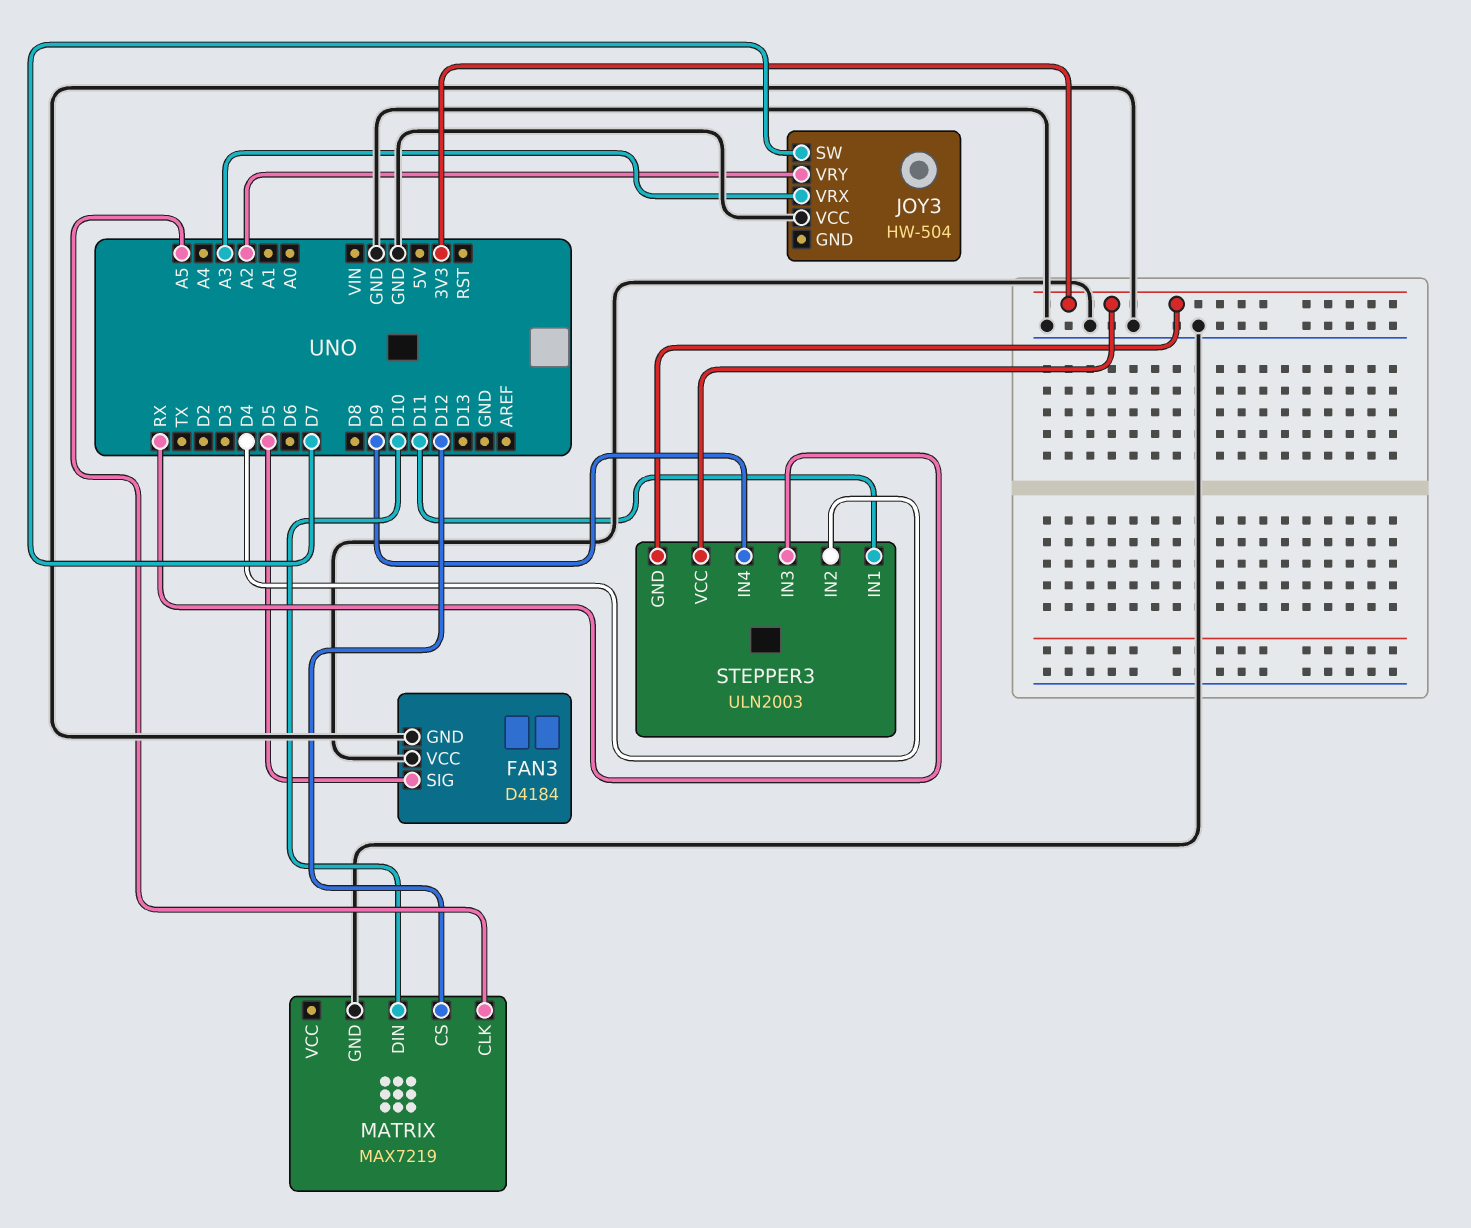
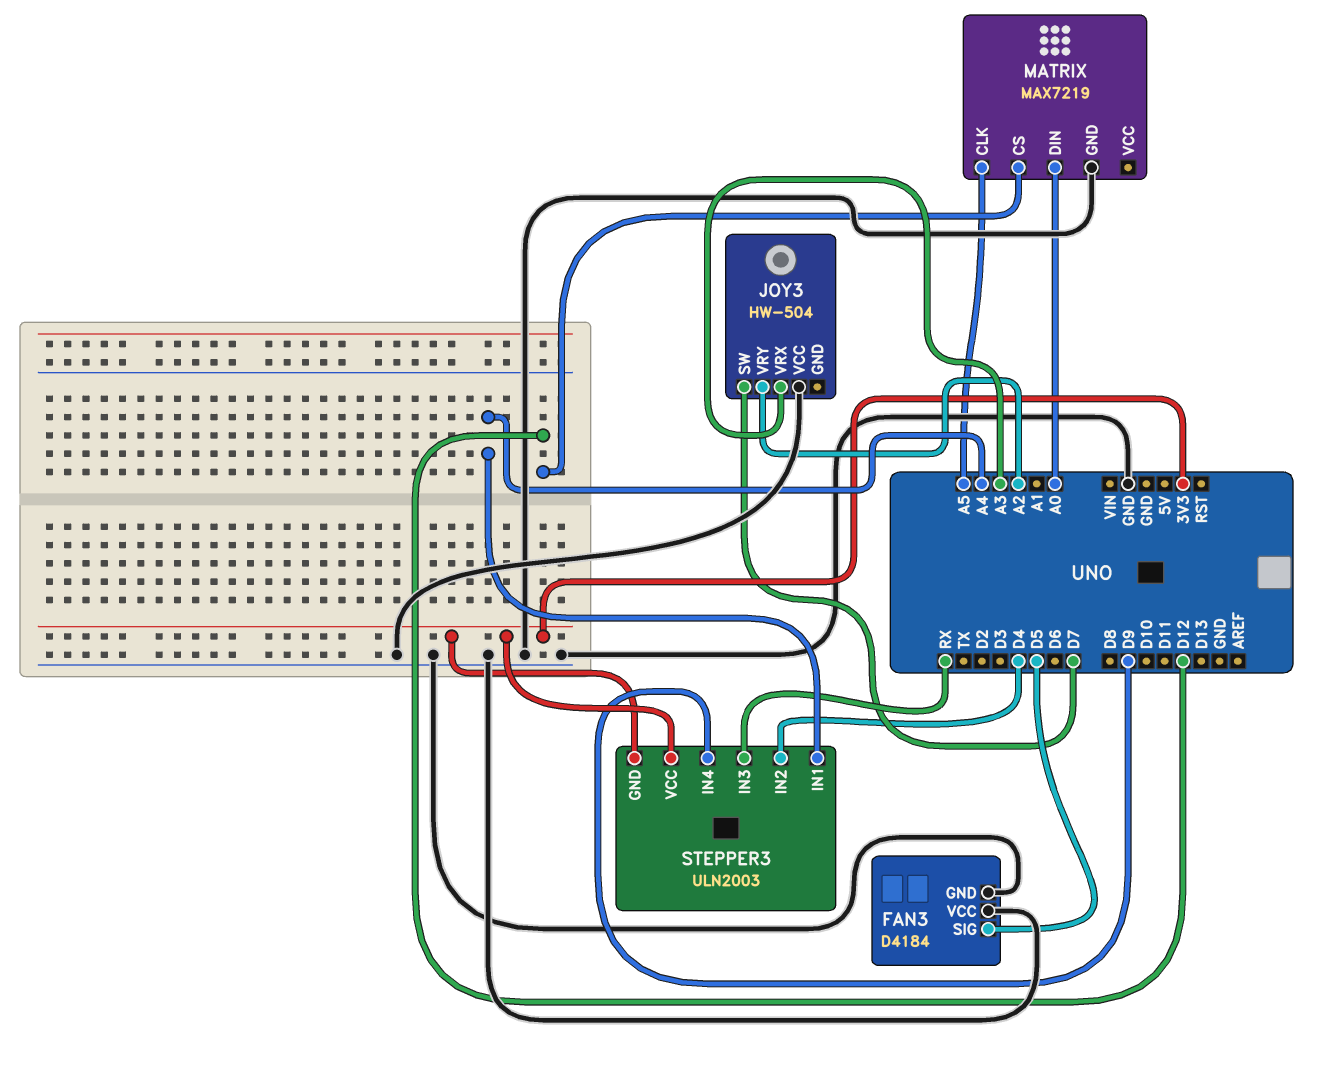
MATRIX pin DIN: D10 -> A0
STEPPER3 pin IN1: D11 -> A4

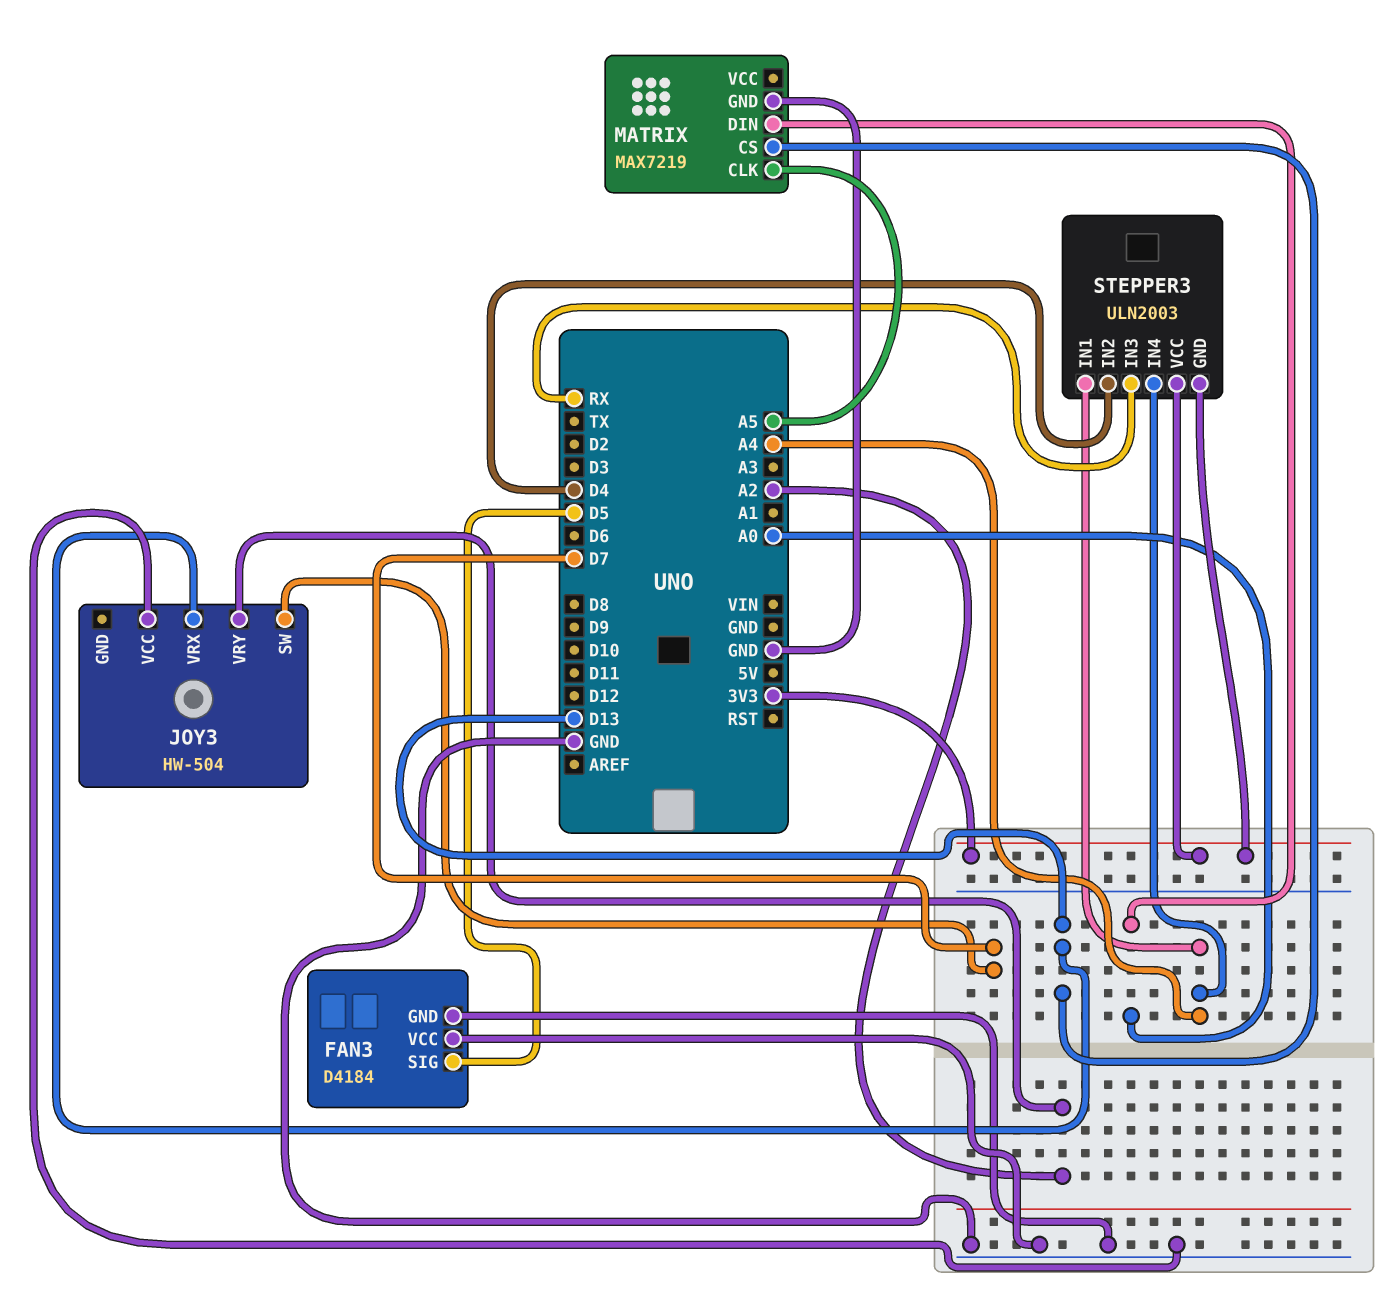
JOY3 pin VRX: A3 -> D13
MATRIX pin CS: D12 -> D13
STEPPER3 pin IN4: D9 -> A4

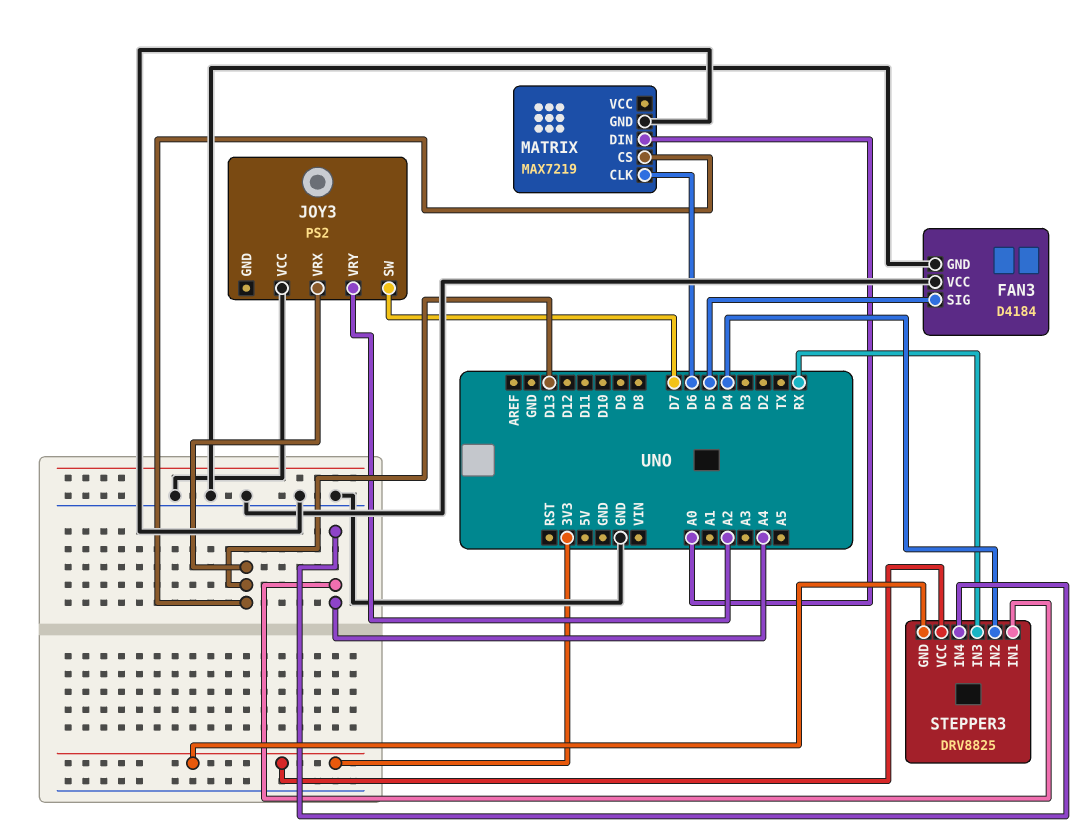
JOY3: HW-504 -> PS2
MATRIX pin CLK: A5 -> D6
STEPPER3: ULN2003 -> DRV8825

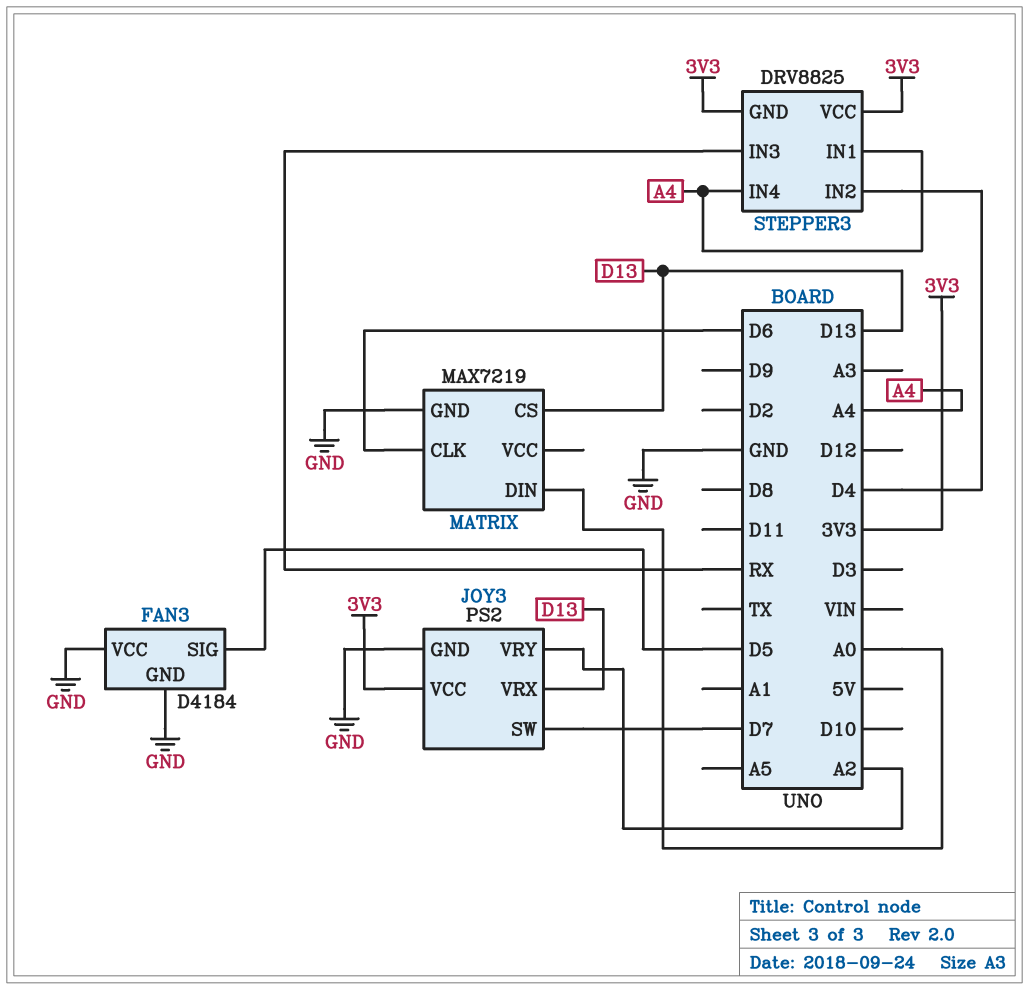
JOY3 pin GND: none -> GND
JOY3 pin VCC: GND -> 3V3

